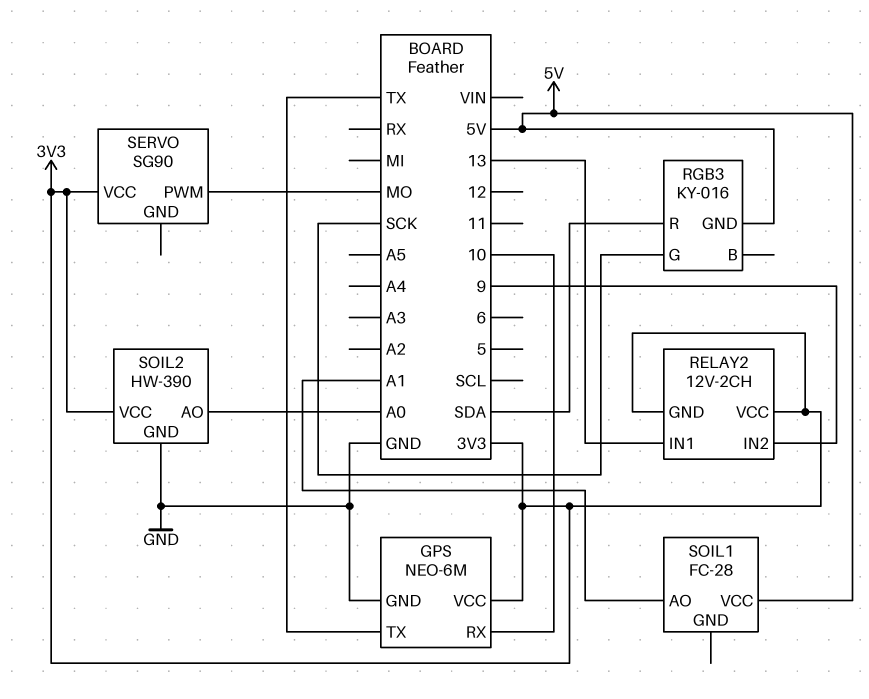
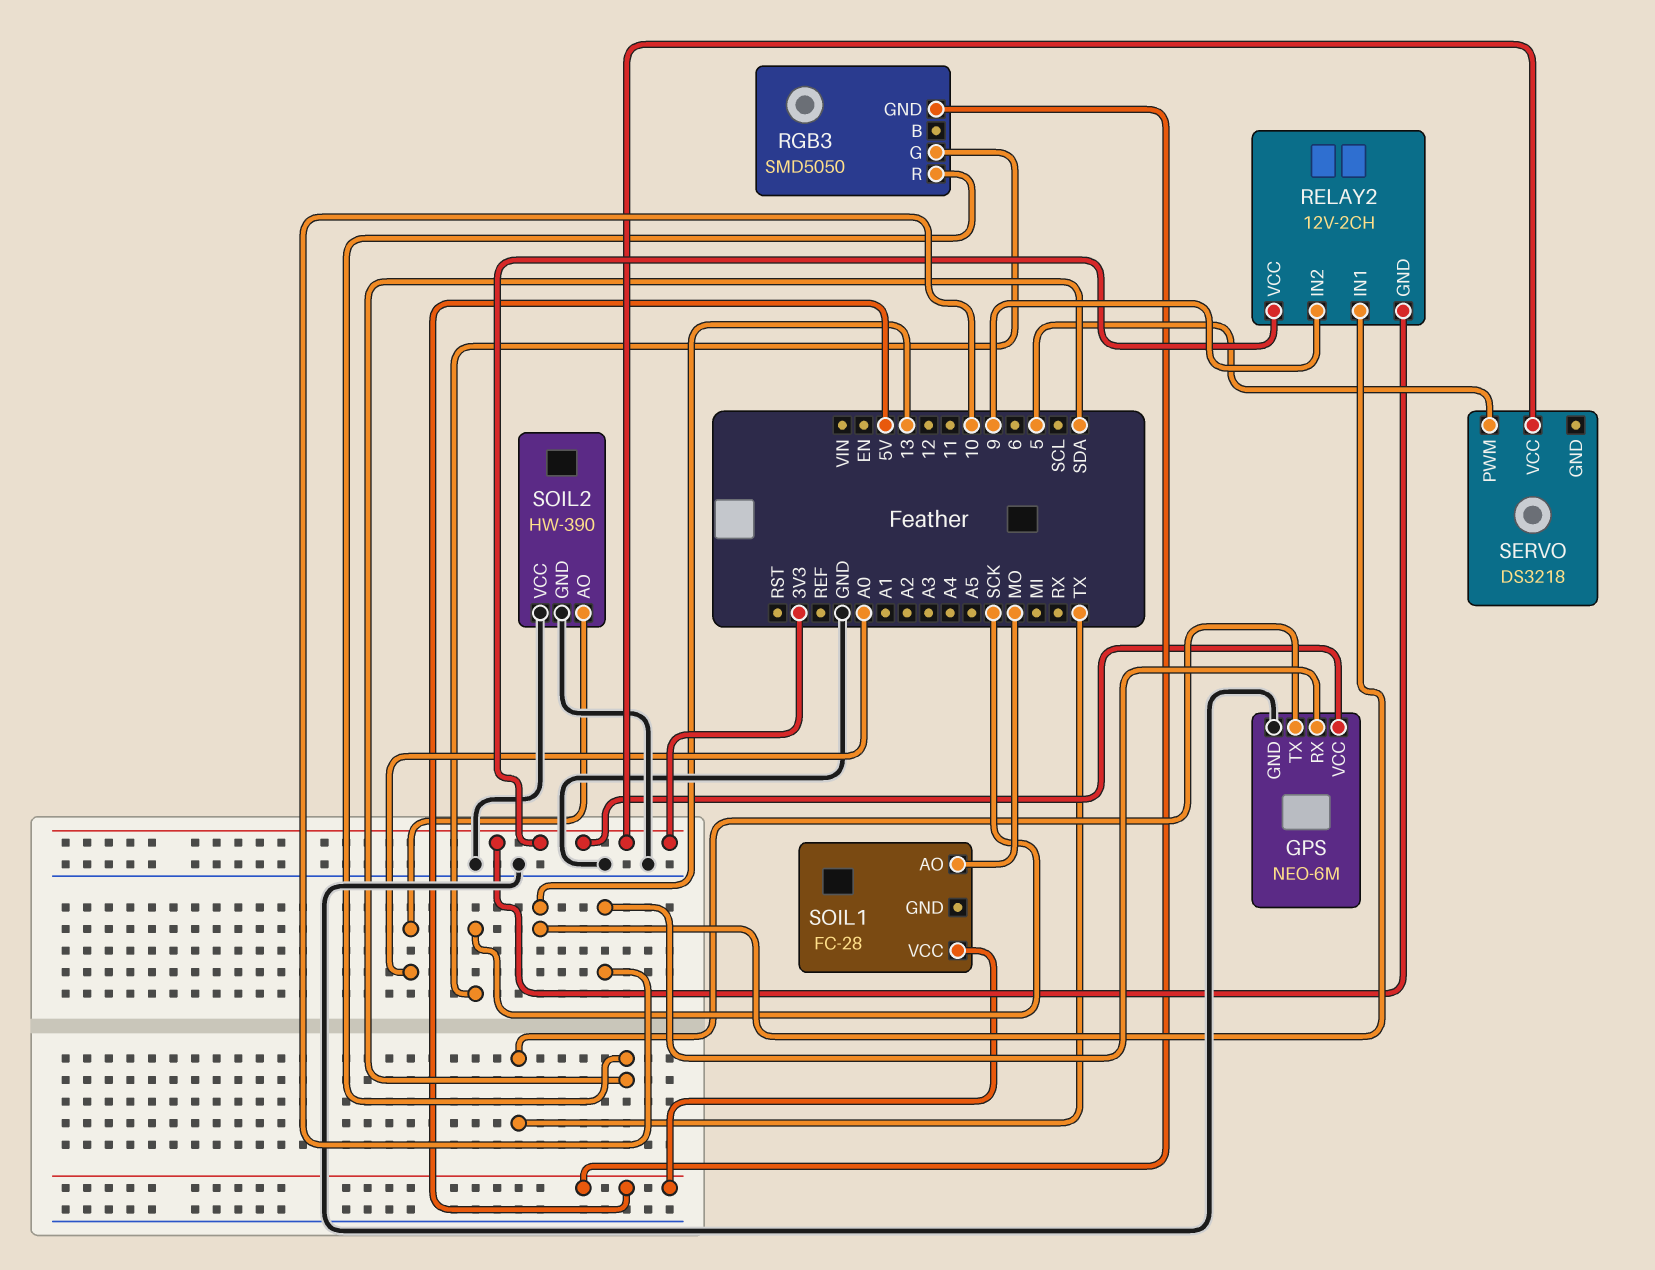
RGB3: KY-016 -> SMD5050
SERVO: SG90 -> DS3218
SERVO pin PWM: MO -> 5
SOIL1 pin AO: A1 -> MO
SOIL2 pin VCC: 3V3 -> GND

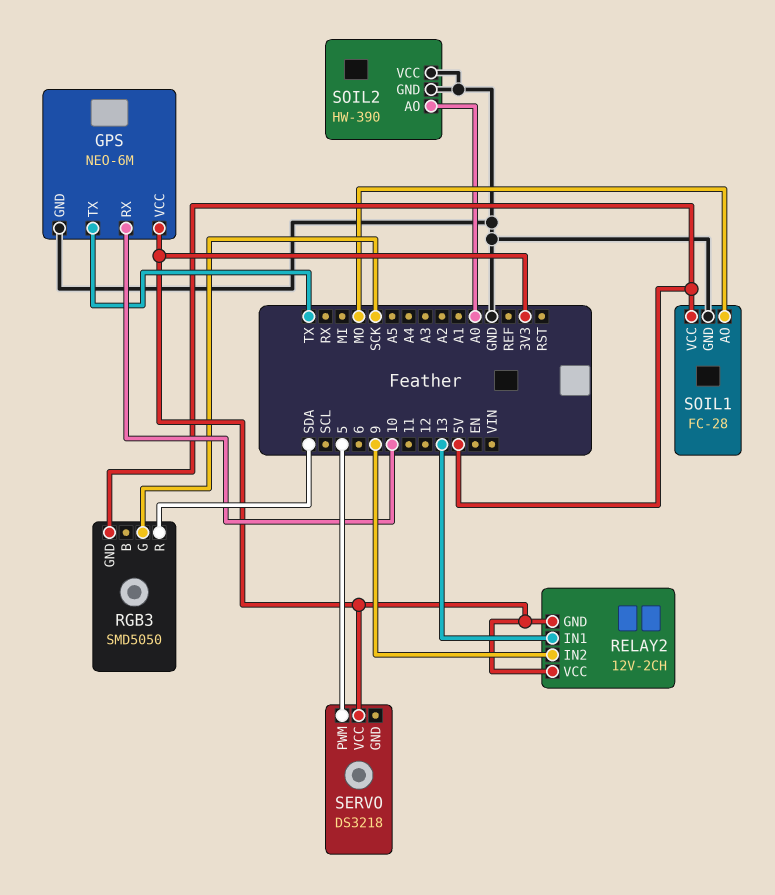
SOIL1 pin GND: none -> GND

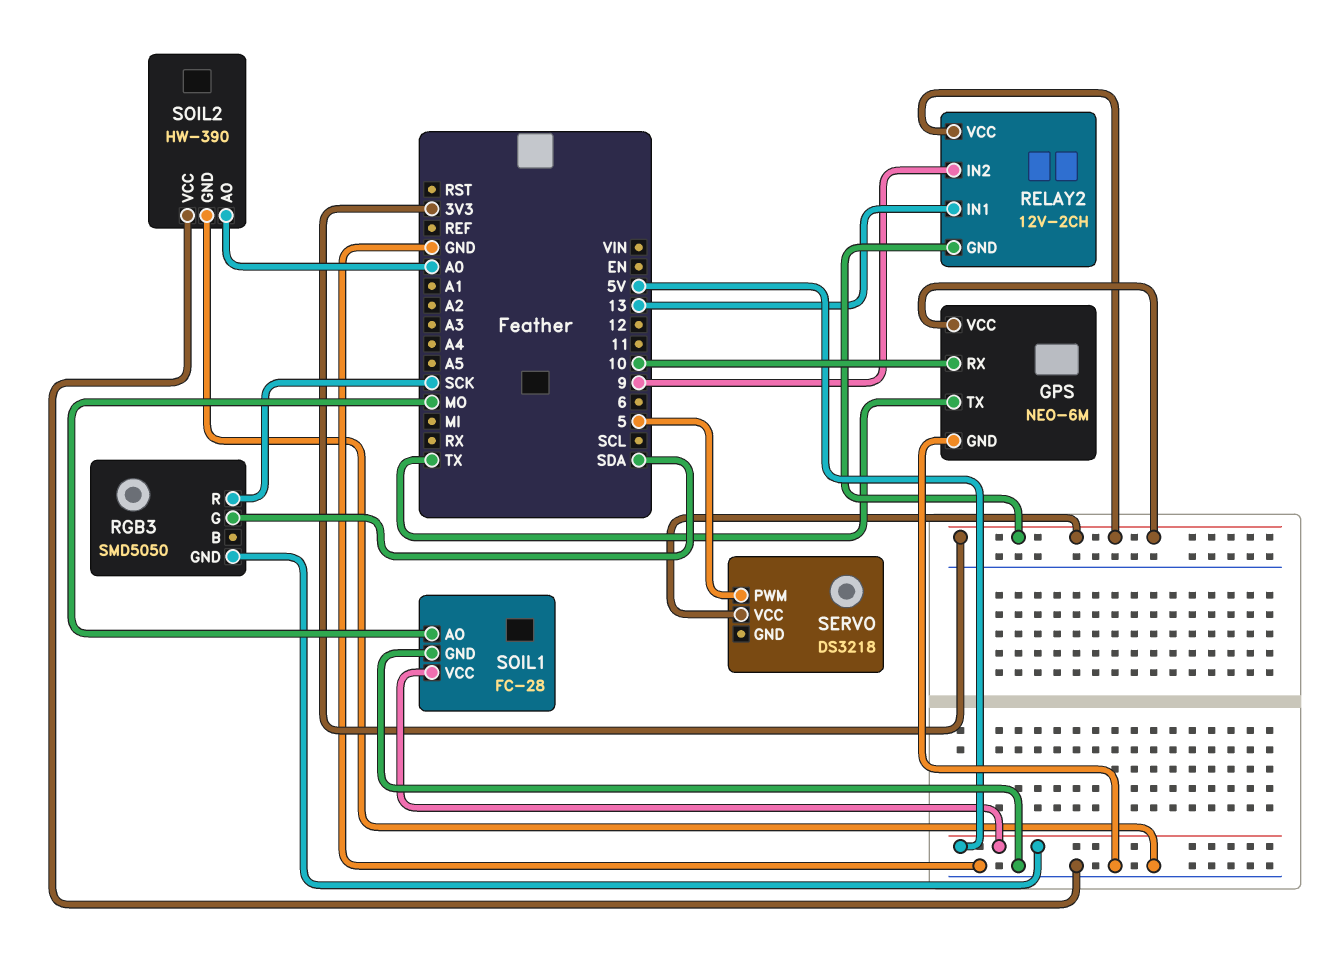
RGB3 pin G: SCK -> SDA
RGB3 pin R: SDA -> SCK

